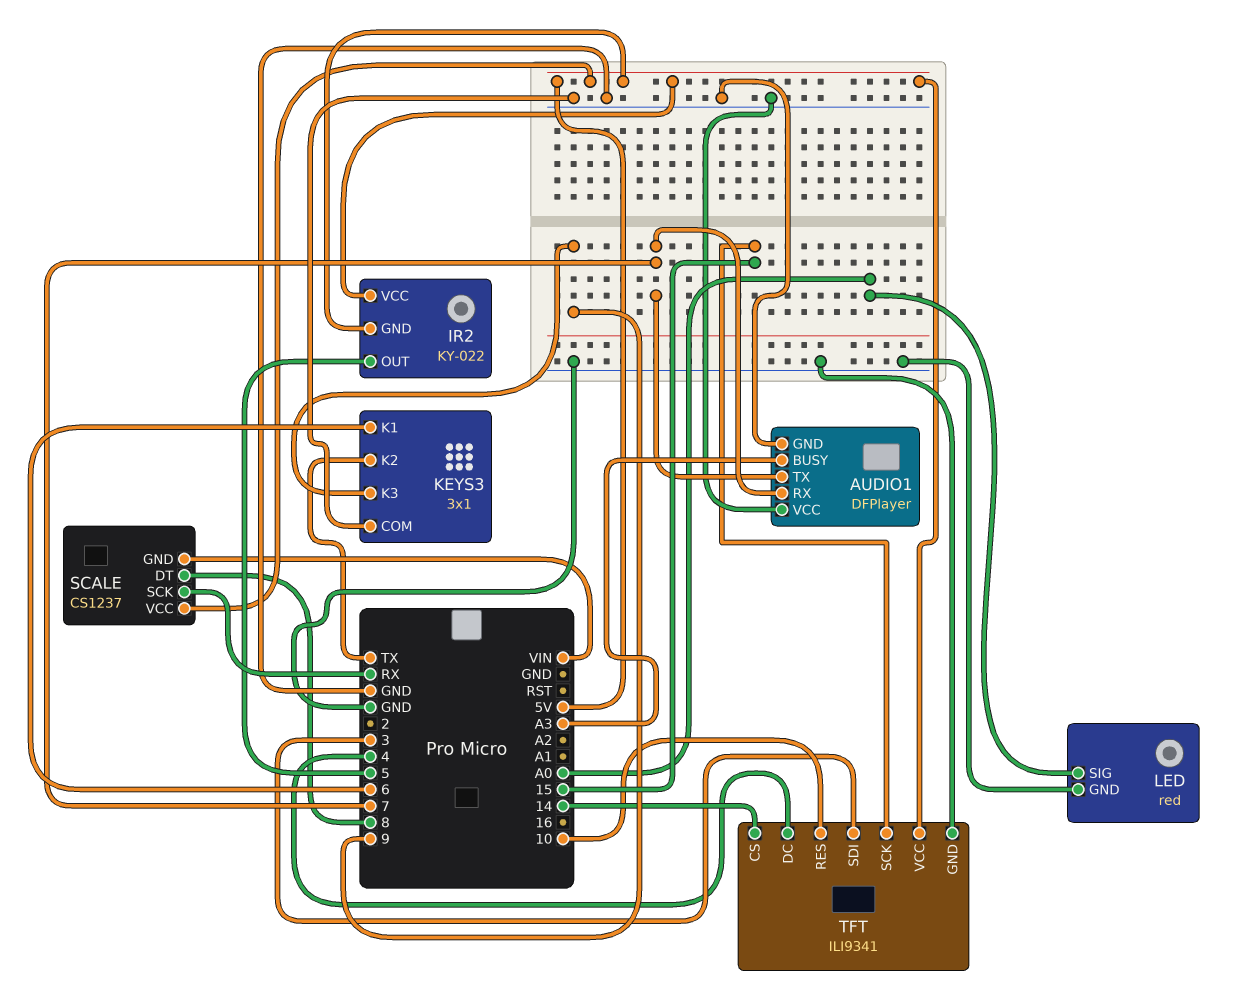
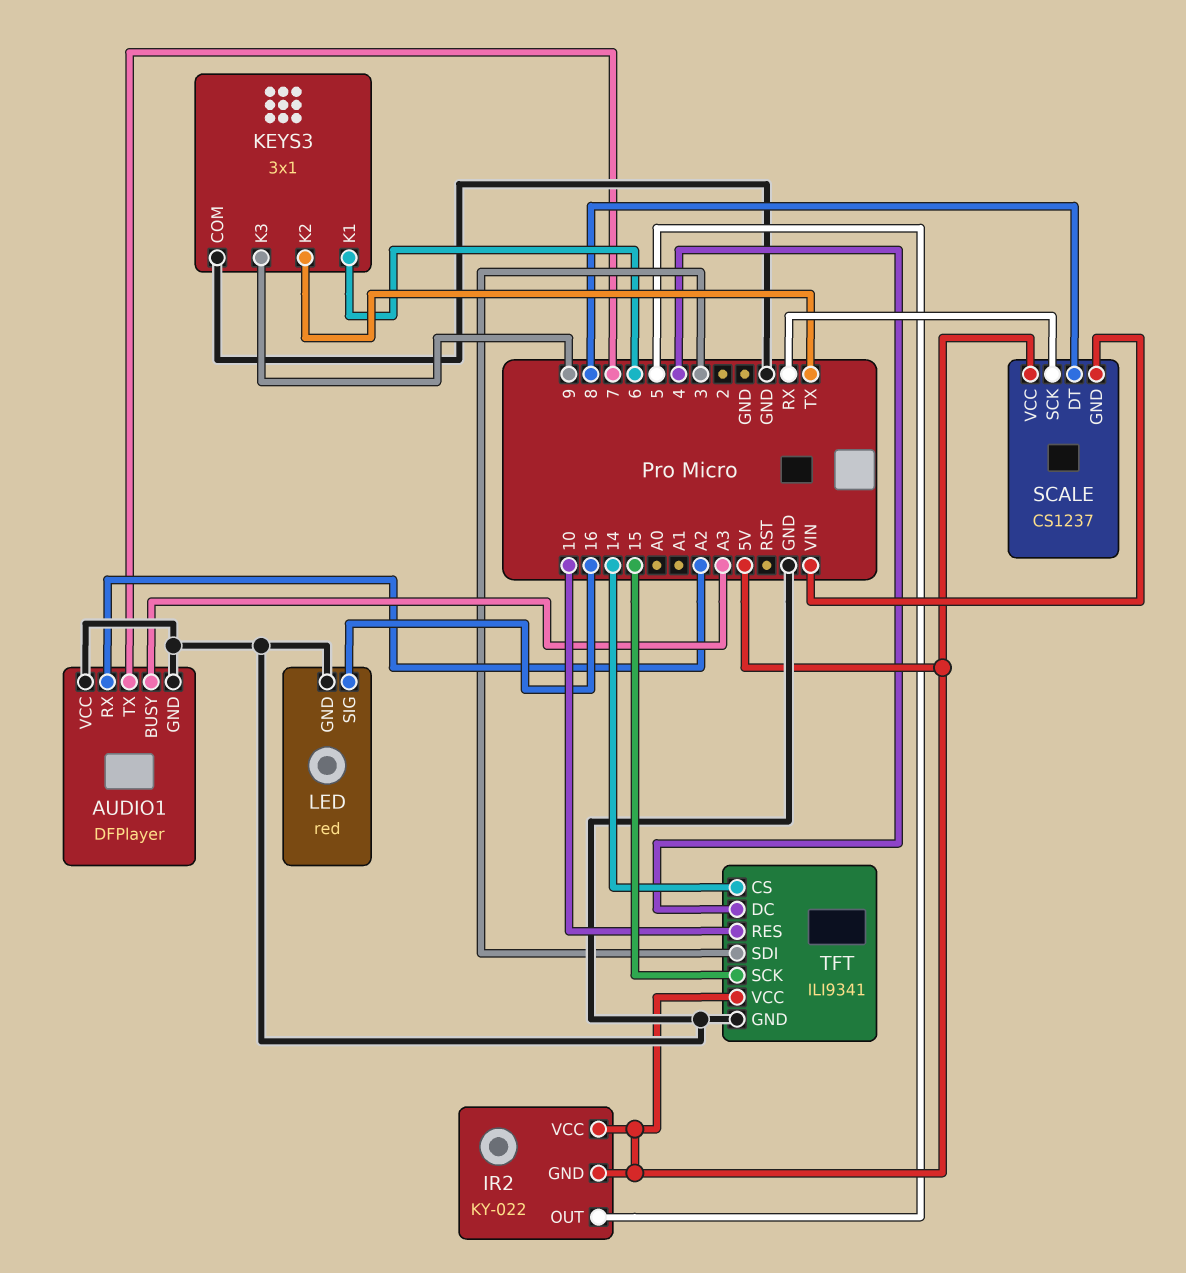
AUDIO1 pin RX: 7 -> A2
LED pin SIG: A0 -> 16

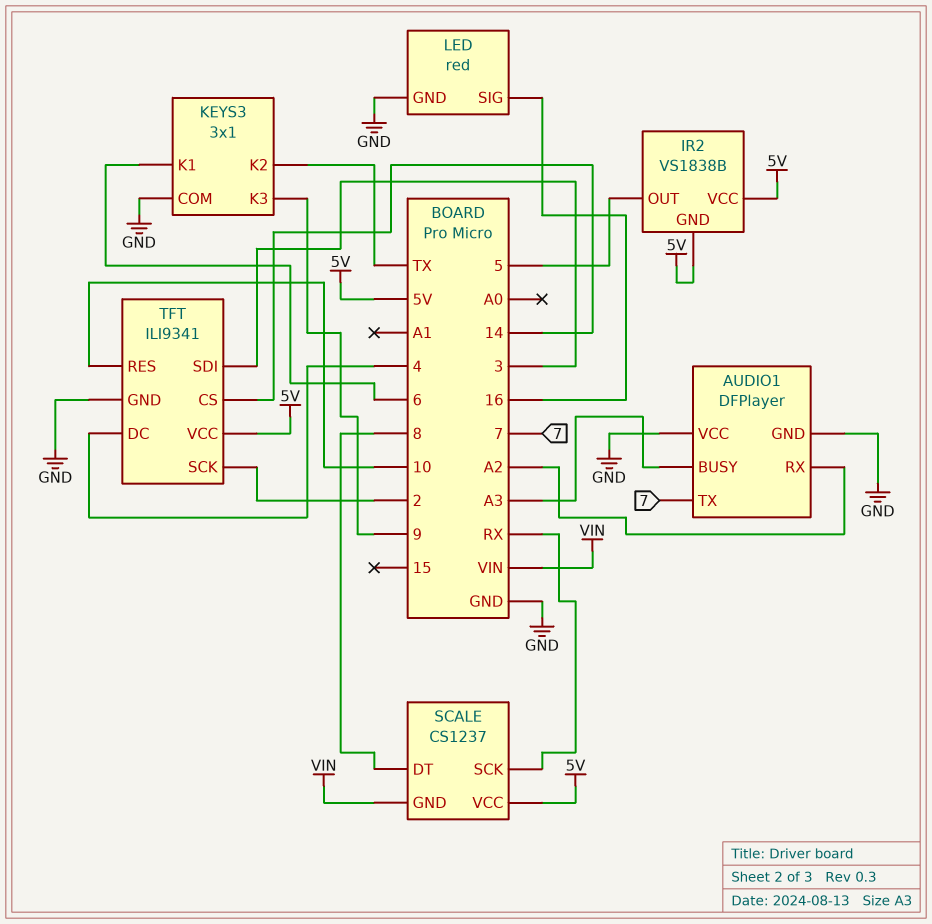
IR2: KY-022 -> VS1838B
TFT pin SCK: 15 -> 2

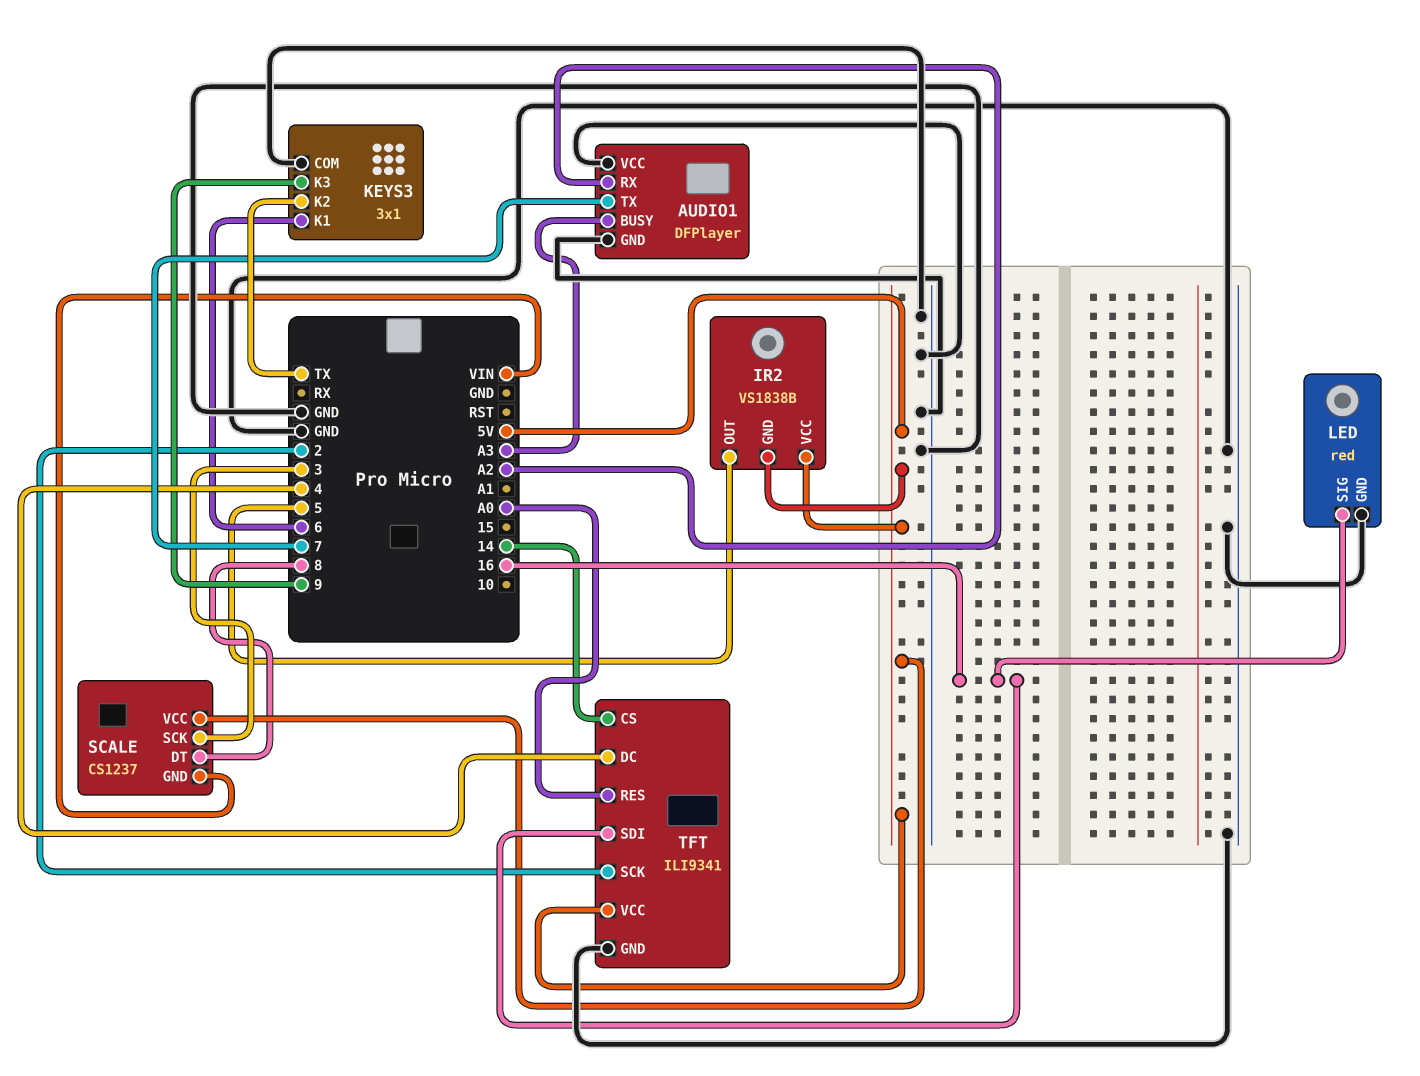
SCALE pin SCK: RX -> 3
TFT pin RES: 10 -> A0
TFT pin SDI: 3 -> 16

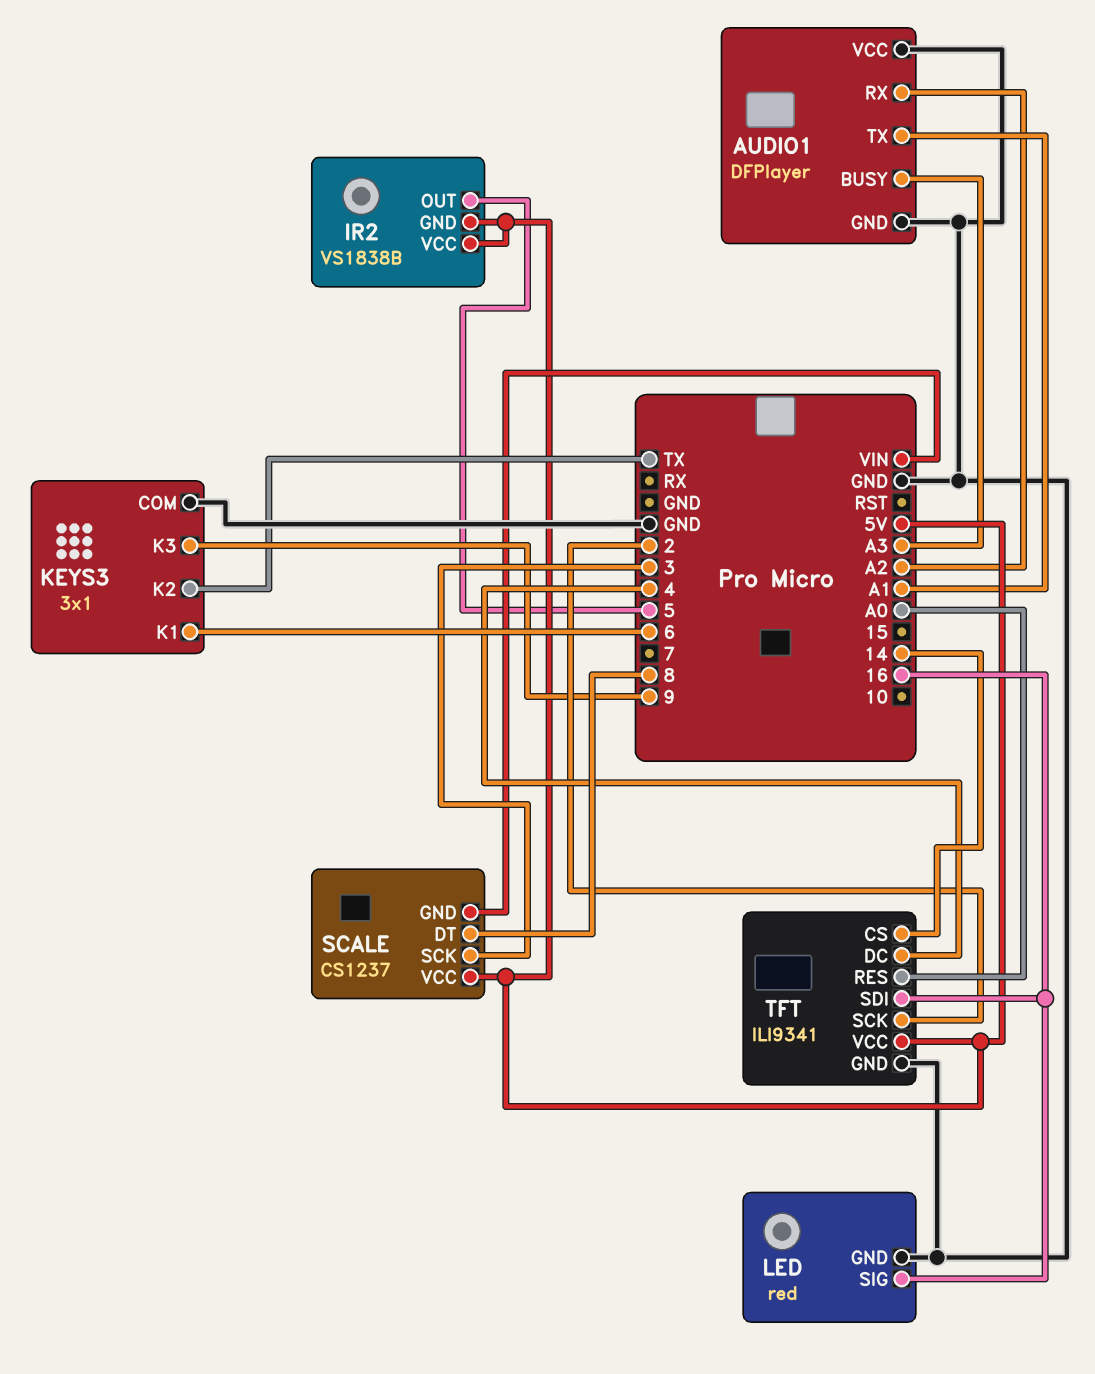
AUDIO1 pin TX: 7 -> A1

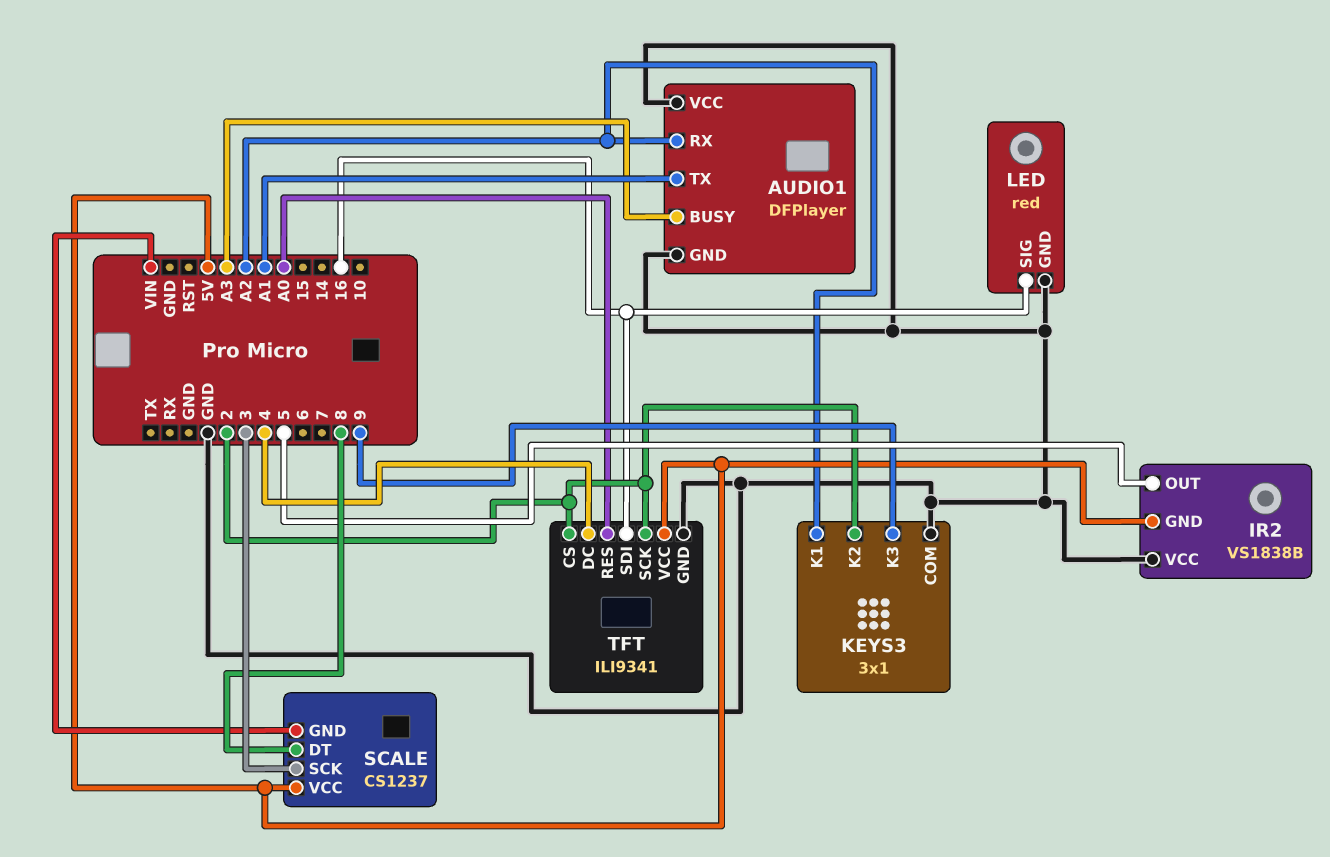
IR2 pin VCC: 5V -> GND
KEYS3 pin K1: 6 -> A2
KEYS3 pin K2: TX -> 2
TFT pin CS: 14 -> 2

